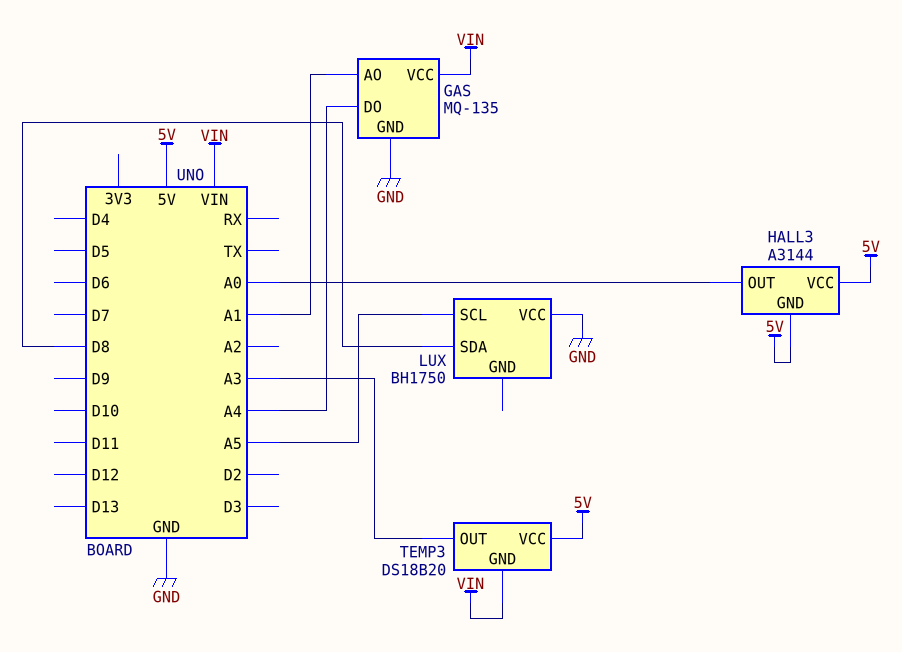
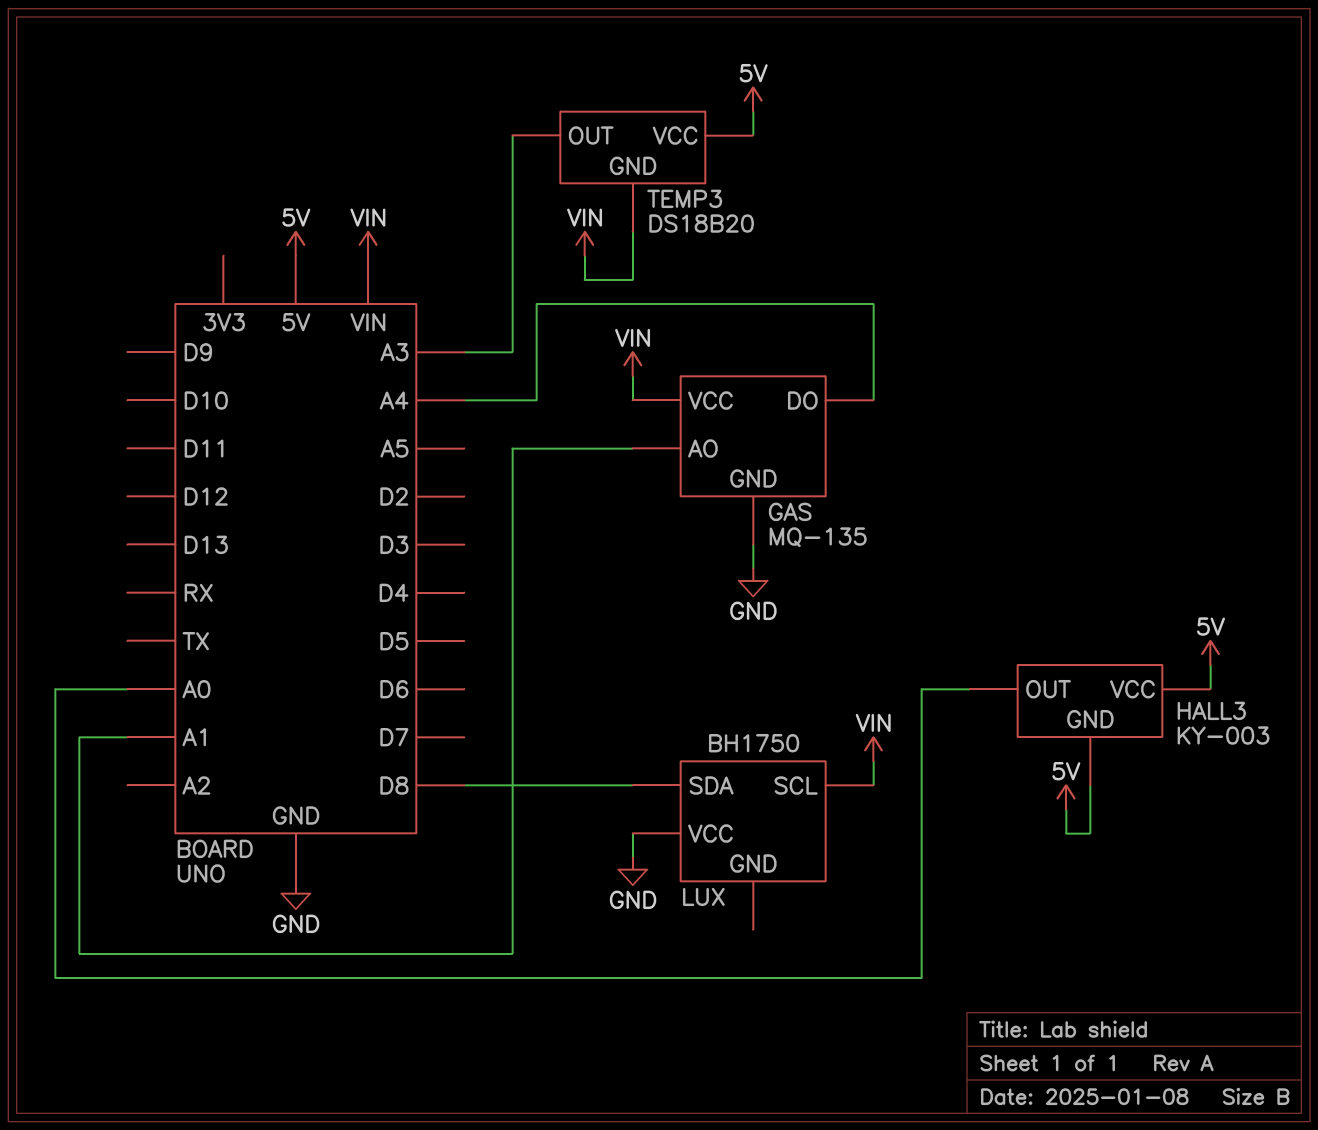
HALL3: A3144 -> KY-003
LUX pin SCL: A5 -> VIN

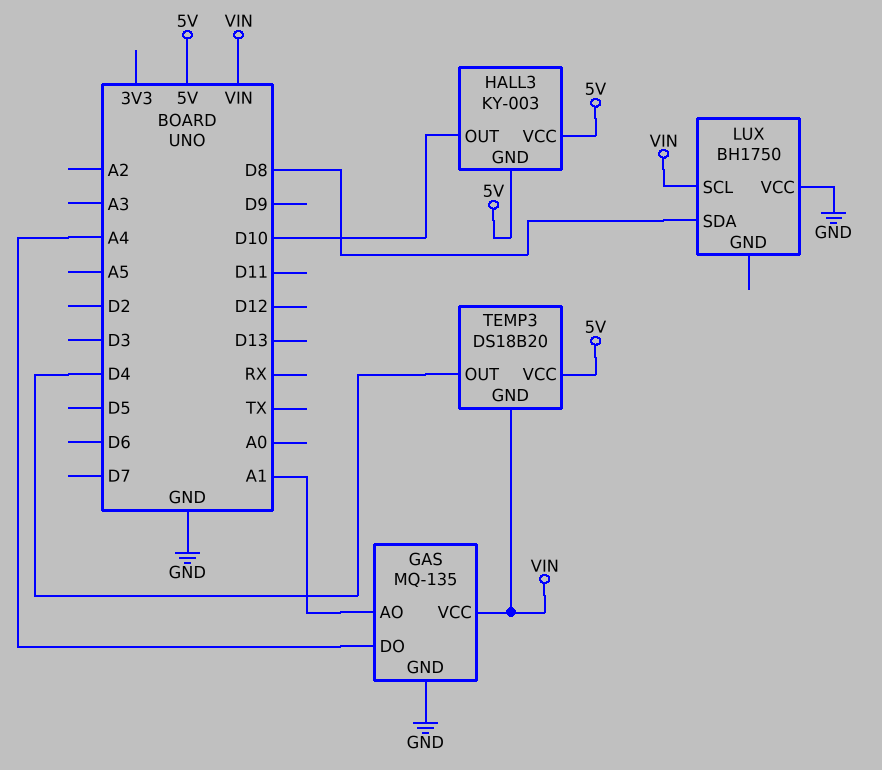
HALL3 pin OUT: A0 -> D10
TEMP3 pin OUT: A3 -> D4

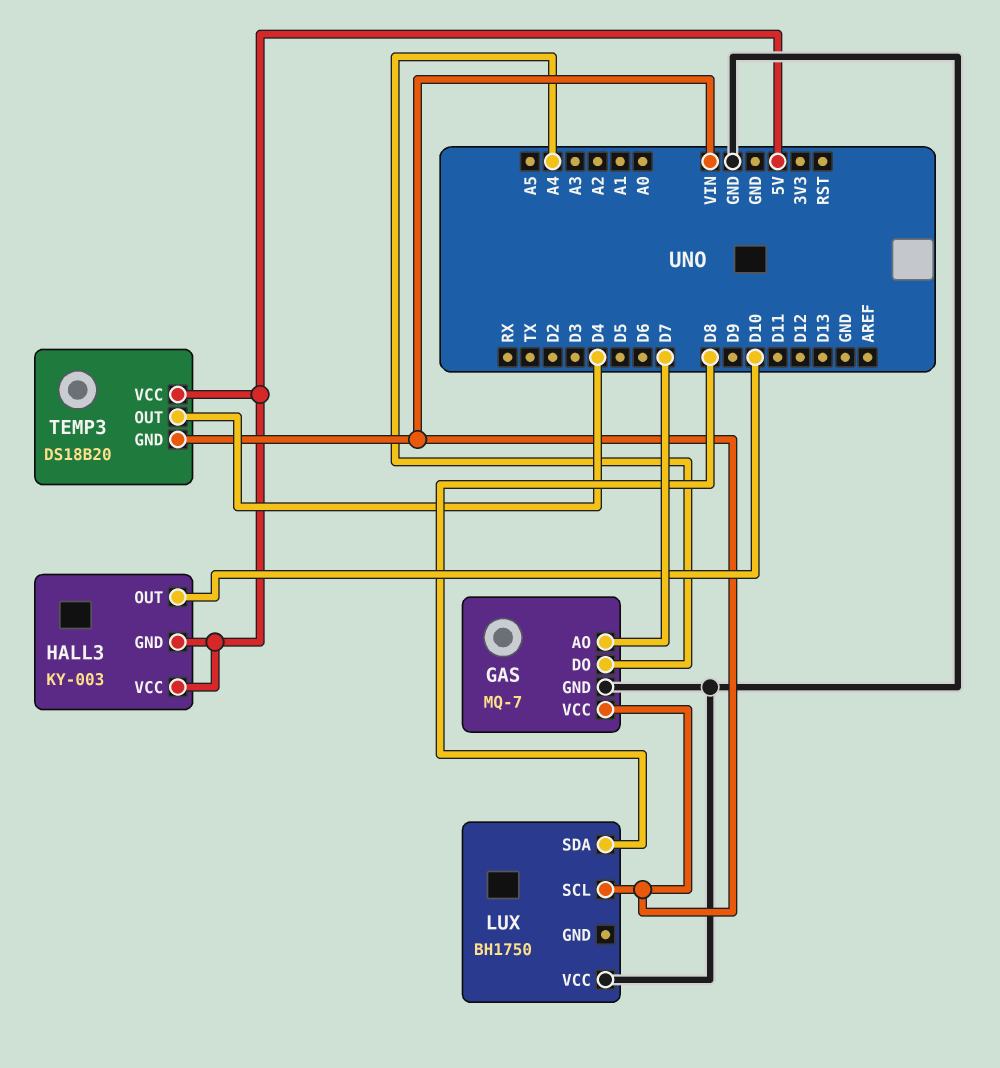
GAS: MQ-135 -> MQ-7
GAS pin AO: A1 -> D7

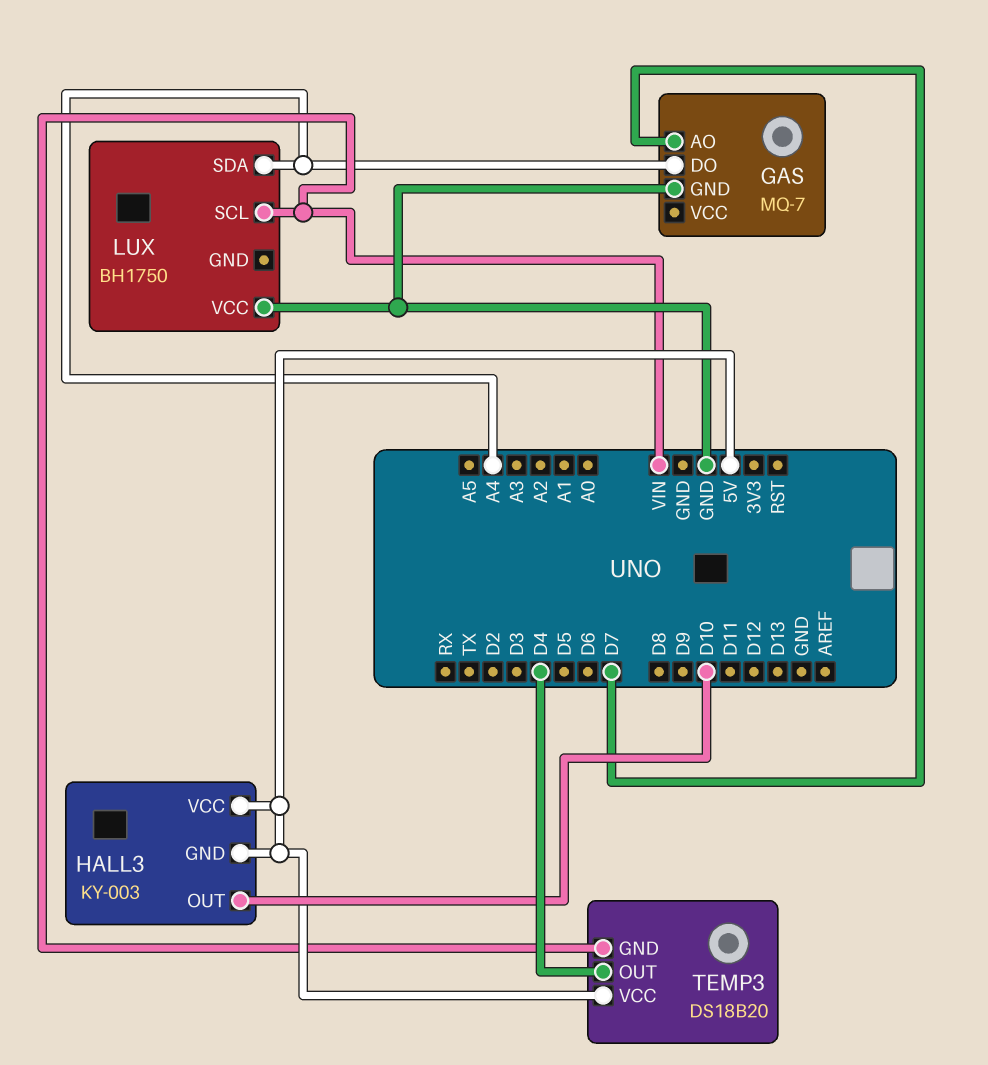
GAS pin VCC: VIN -> none
LUX pin SDA: D8 -> A4

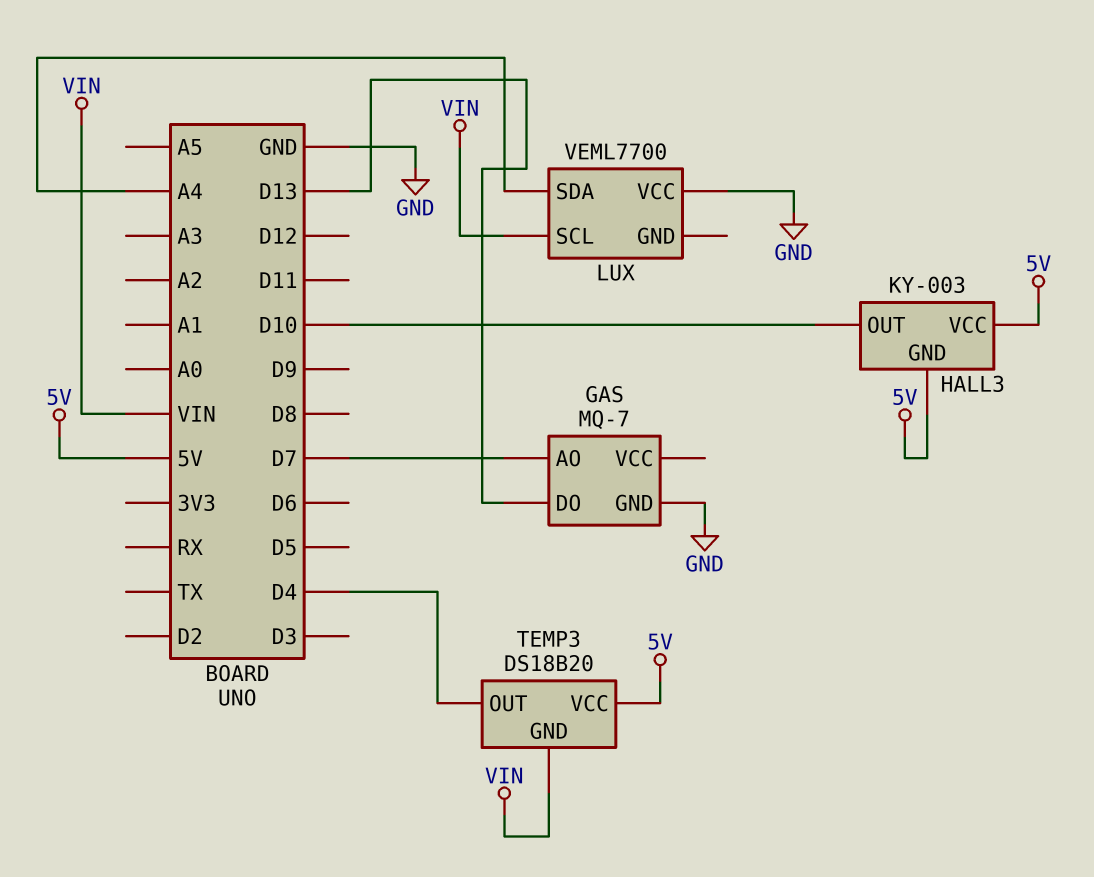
GAS pin DO: A4 -> D13
LUX: BH1750 -> VEML7700

